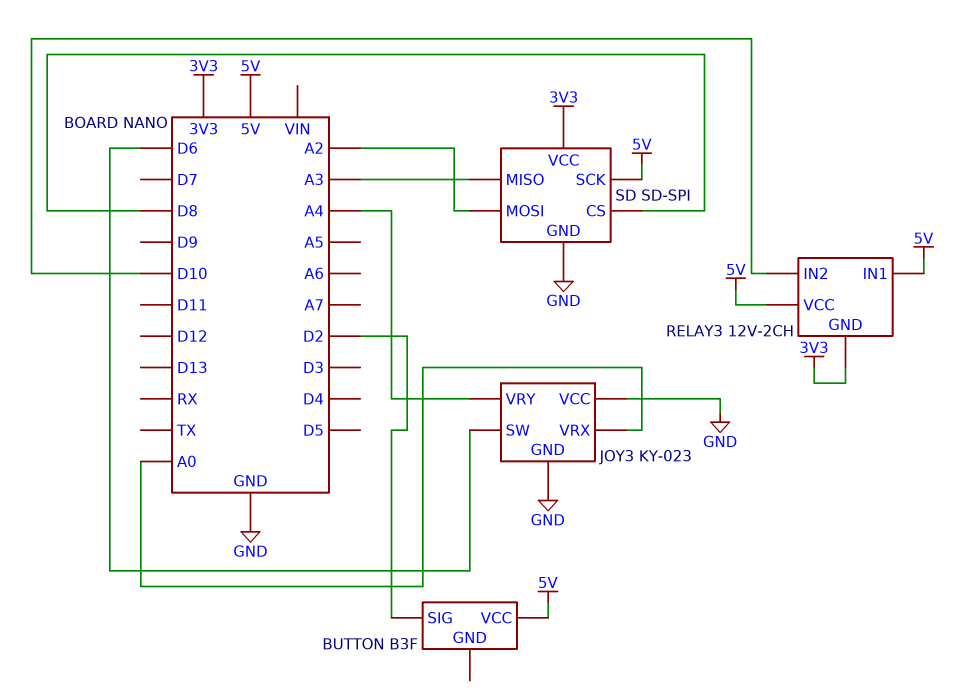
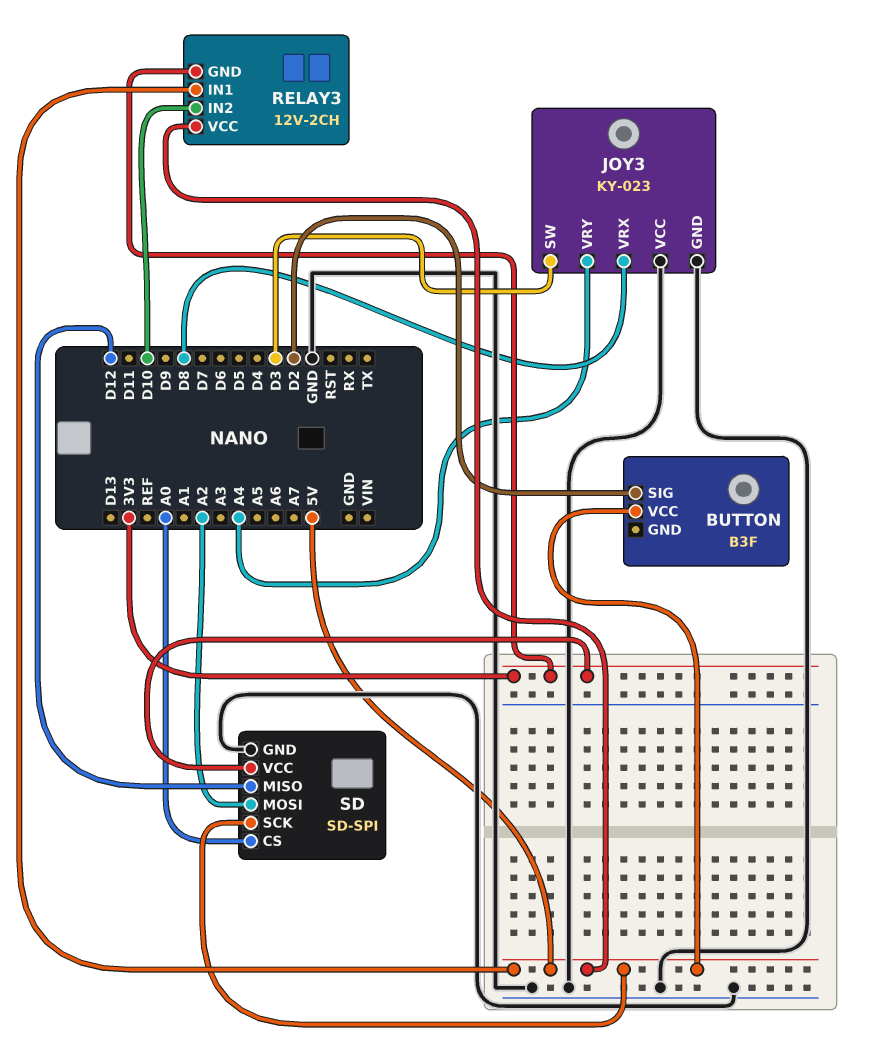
JOY3 pin SW: D6 -> D3
JOY3 pin VRX: A0 -> D8
SD pin CS: D8 -> A0
SD pin MISO: A3 -> D12

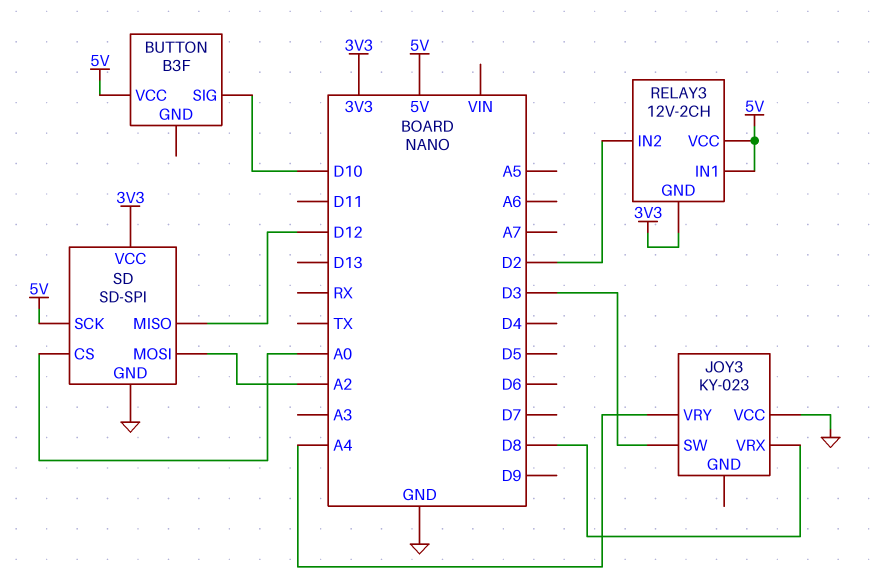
BUTTON pin SIG: D2 -> D10
JOY3 pin GND: GND -> none
RELAY3 pin IN2: D10 -> D2

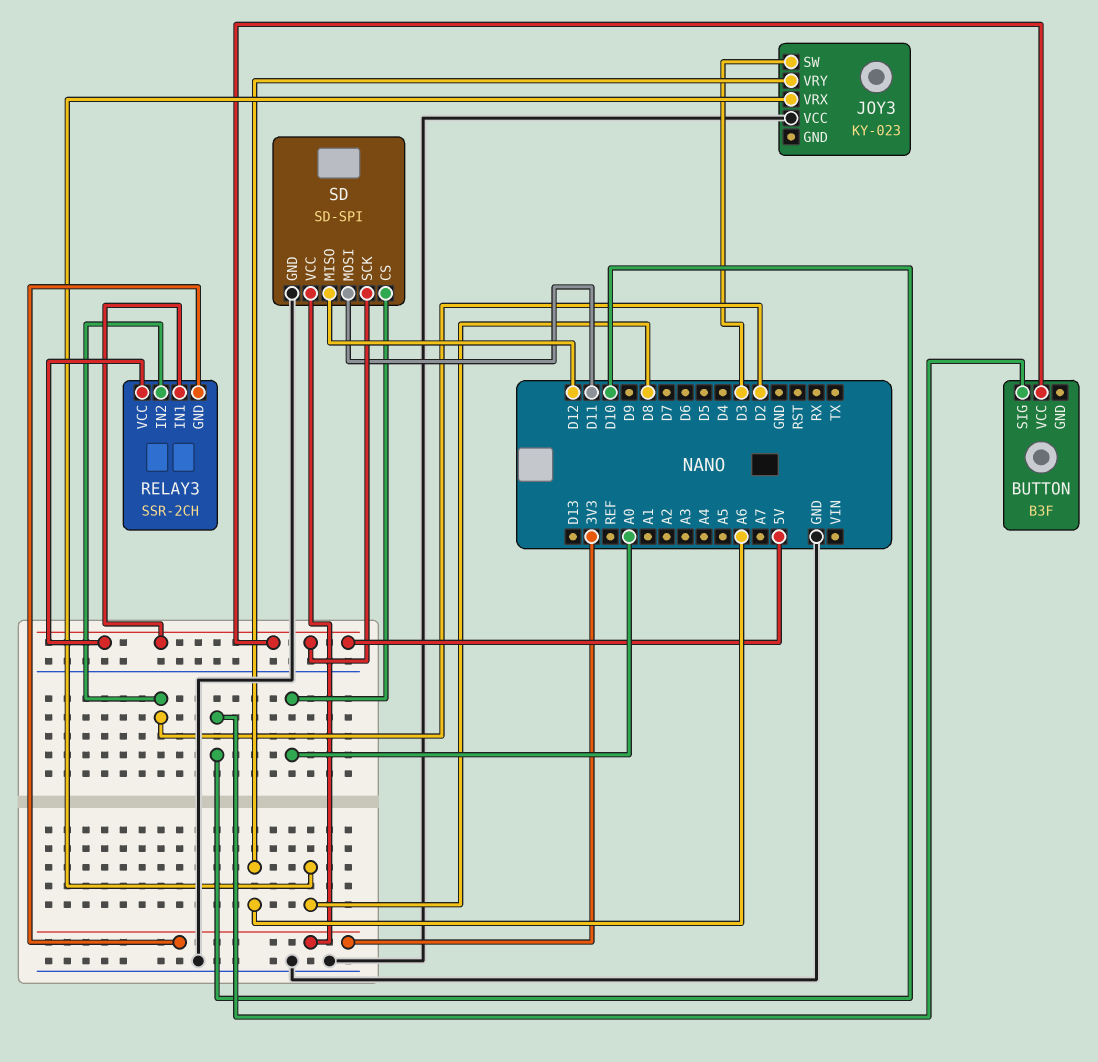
JOY3 pin VRY: A4 -> A6
RELAY3: 12V-2CH -> SSR-2CH
SD pin MOSI: A2 -> D11

